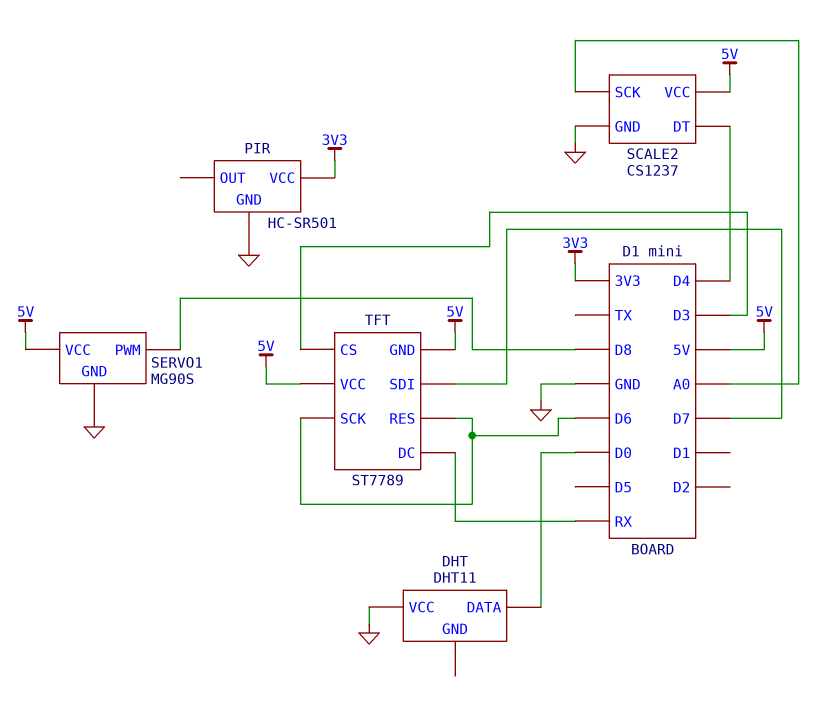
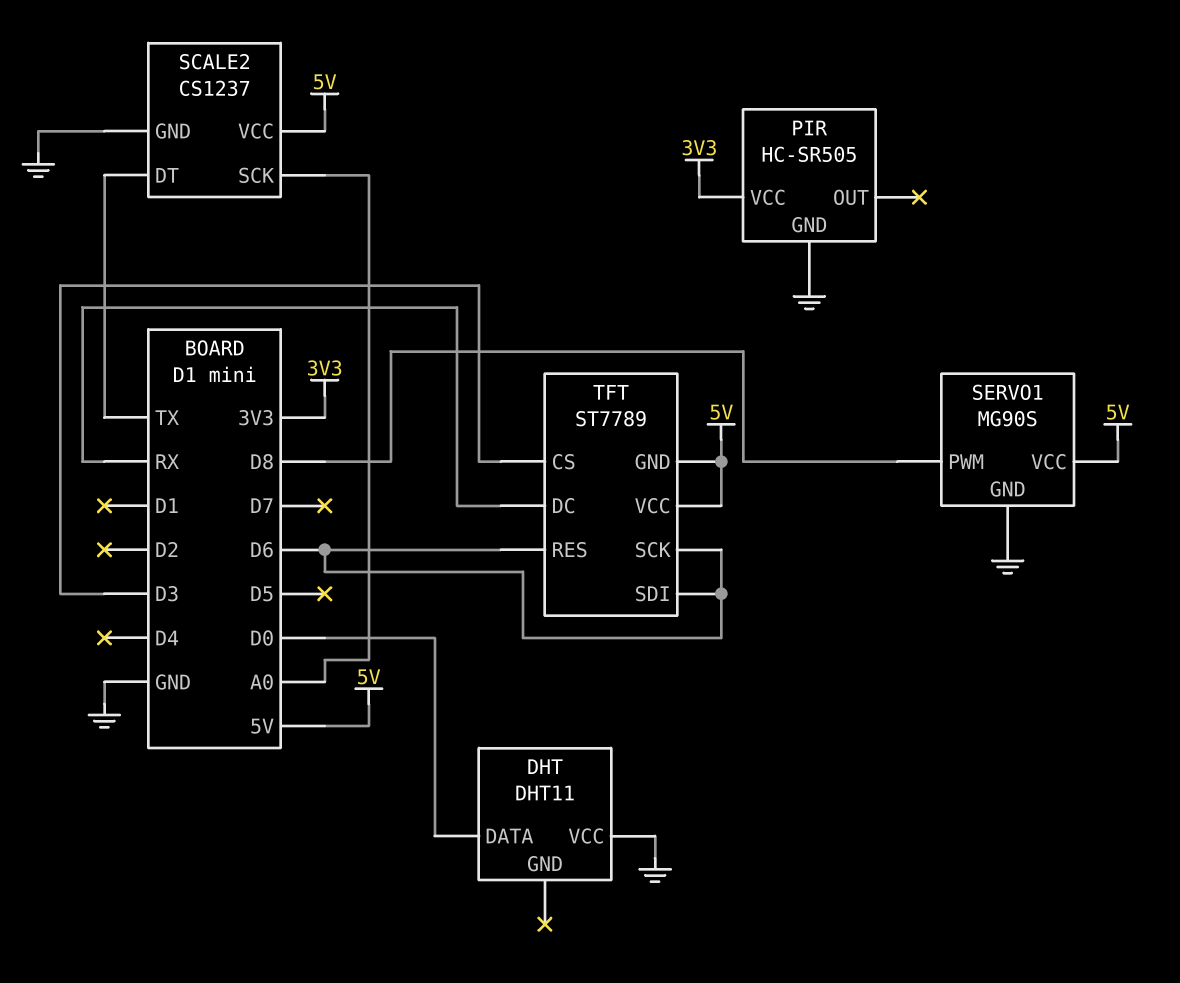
PIR: HC-SR501 -> HC-SR505
SCALE2 pin DT: D4 -> TX
TFT pin SDI: D7 -> D6

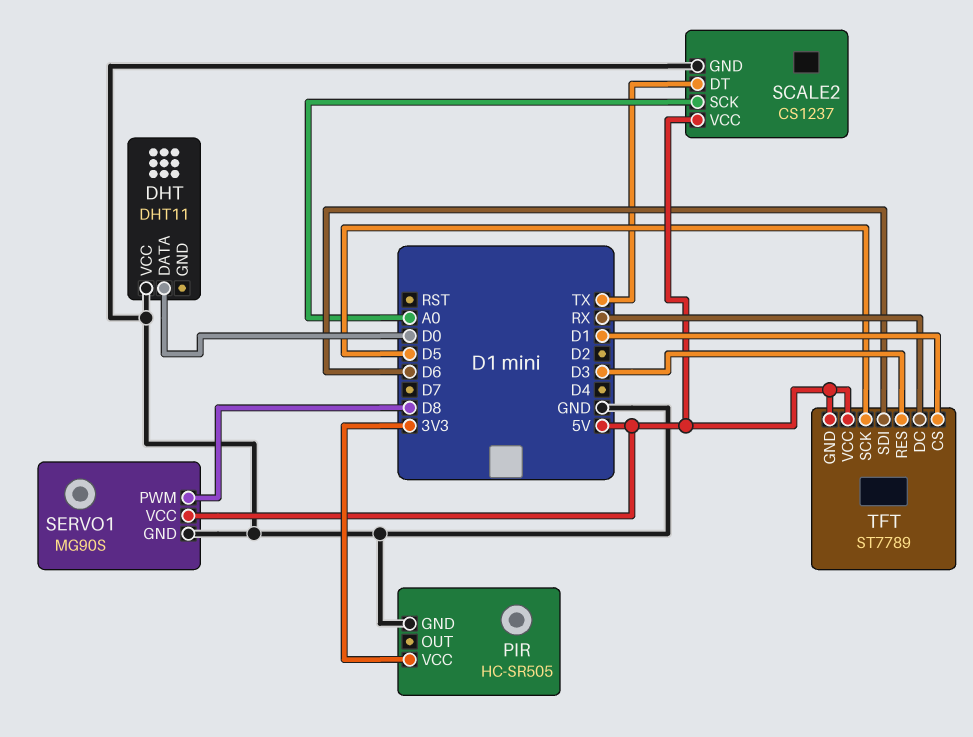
TFT pin CS: D3 -> D1
TFT pin RES: D6 -> D3
TFT pin SCK: D6 -> D5

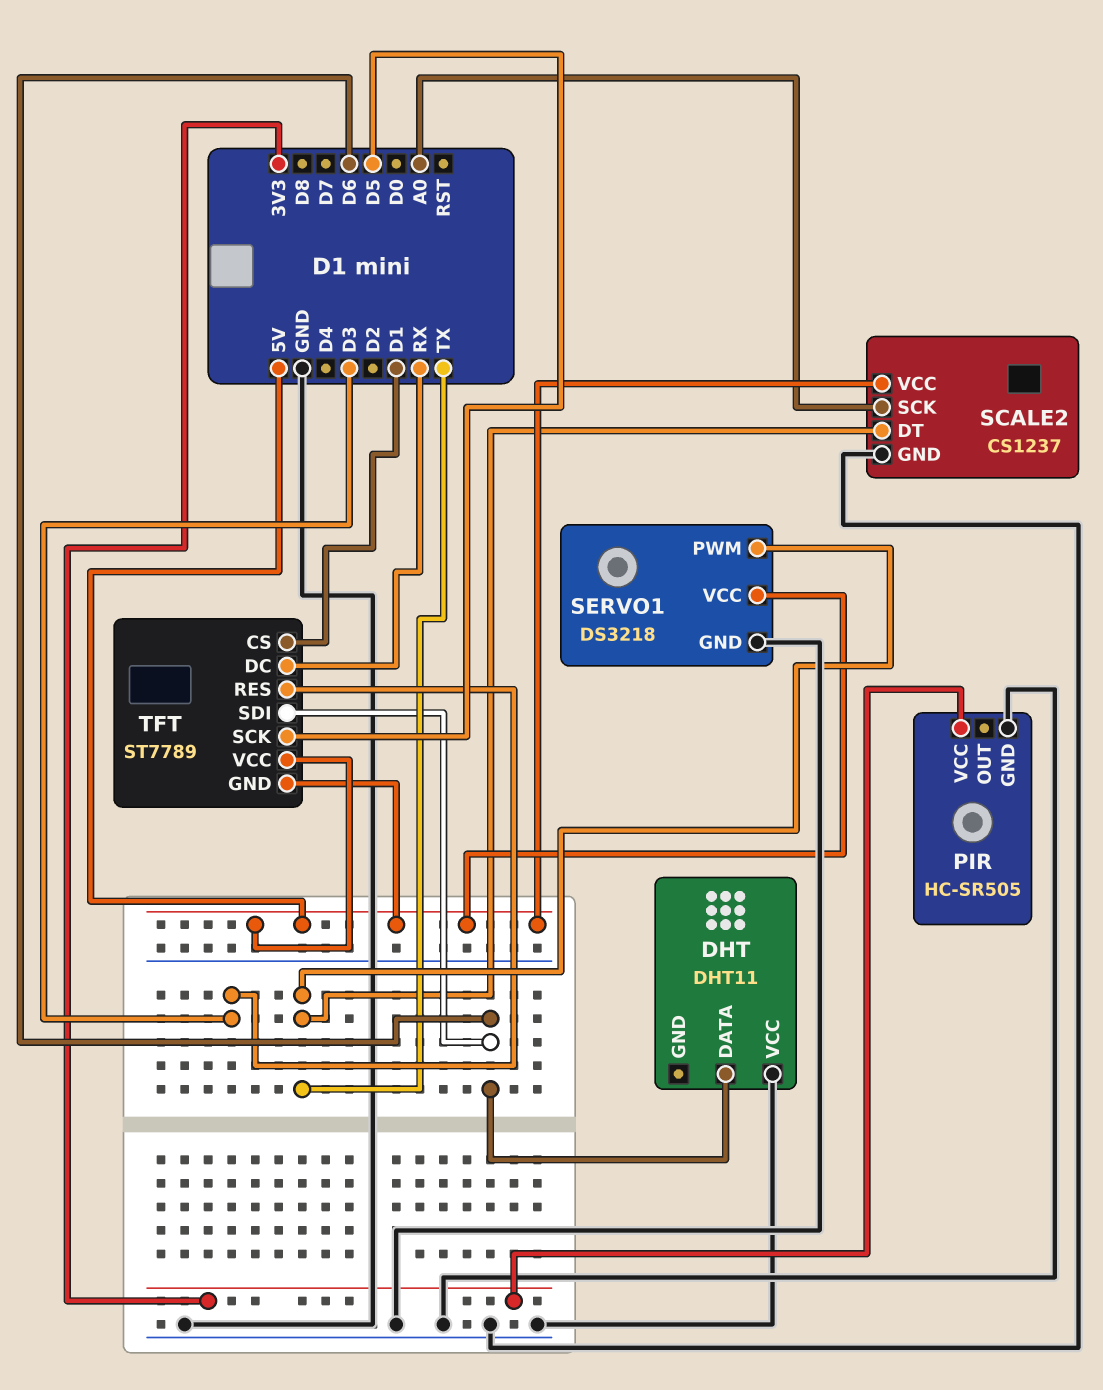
DHT pin DATA: D0 -> D6
SERVO1: MG90S -> DS3218
SERVO1 pin PWM: D8 -> TX

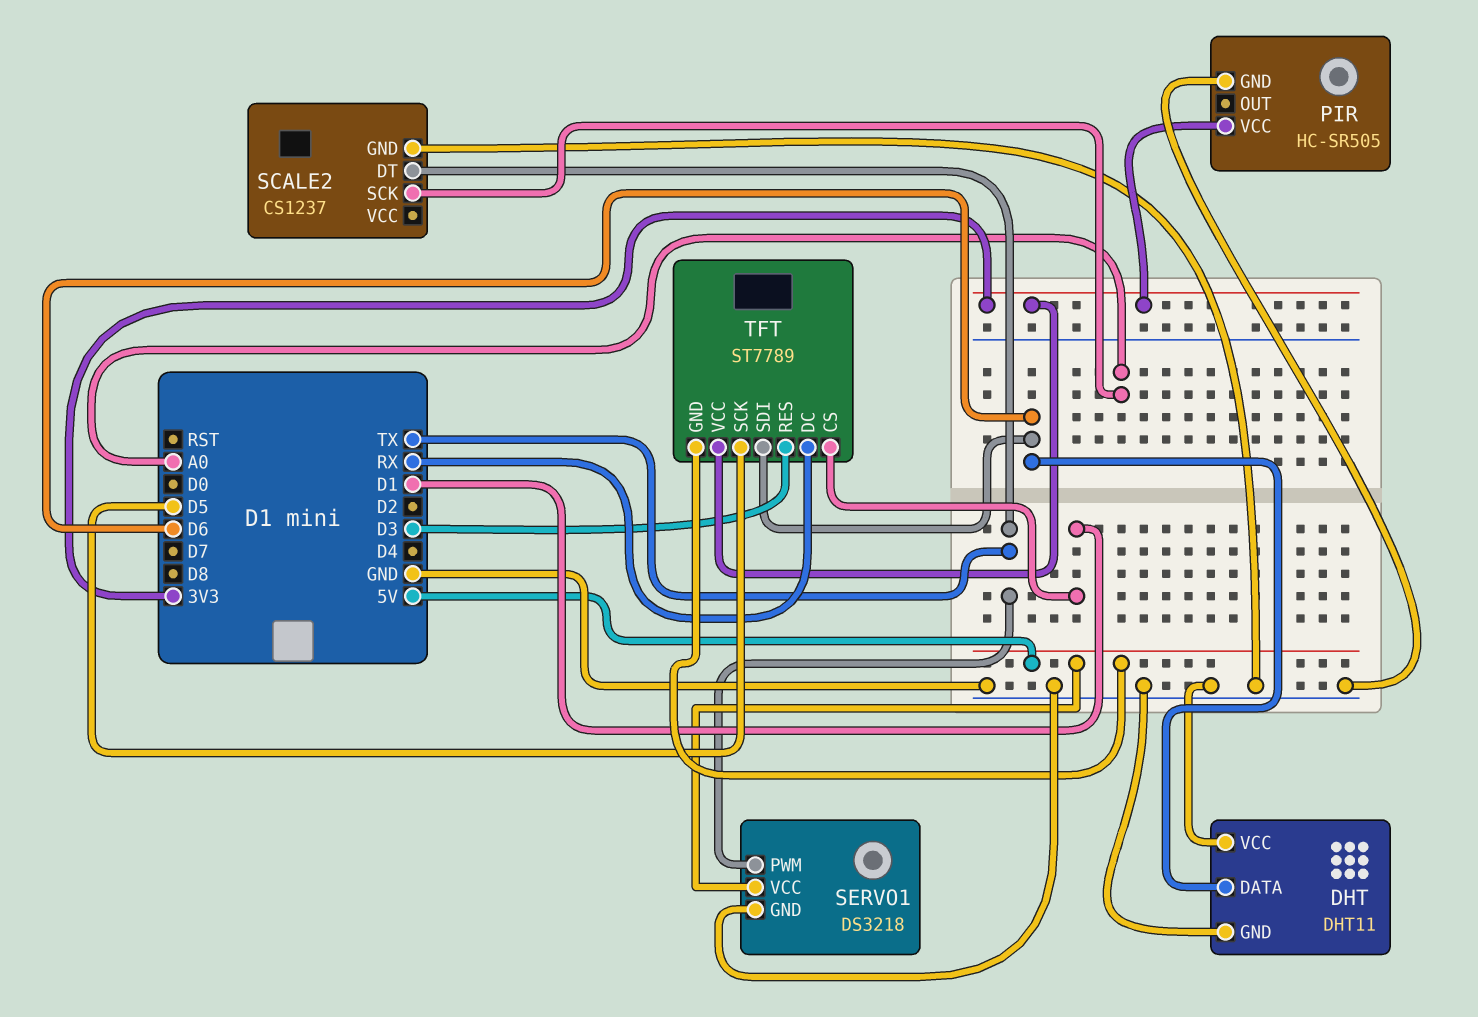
DHT pin GND: none -> GND
SCALE2 pin VCC: 5V -> none
TFT pin VCC: 5V -> 3V3

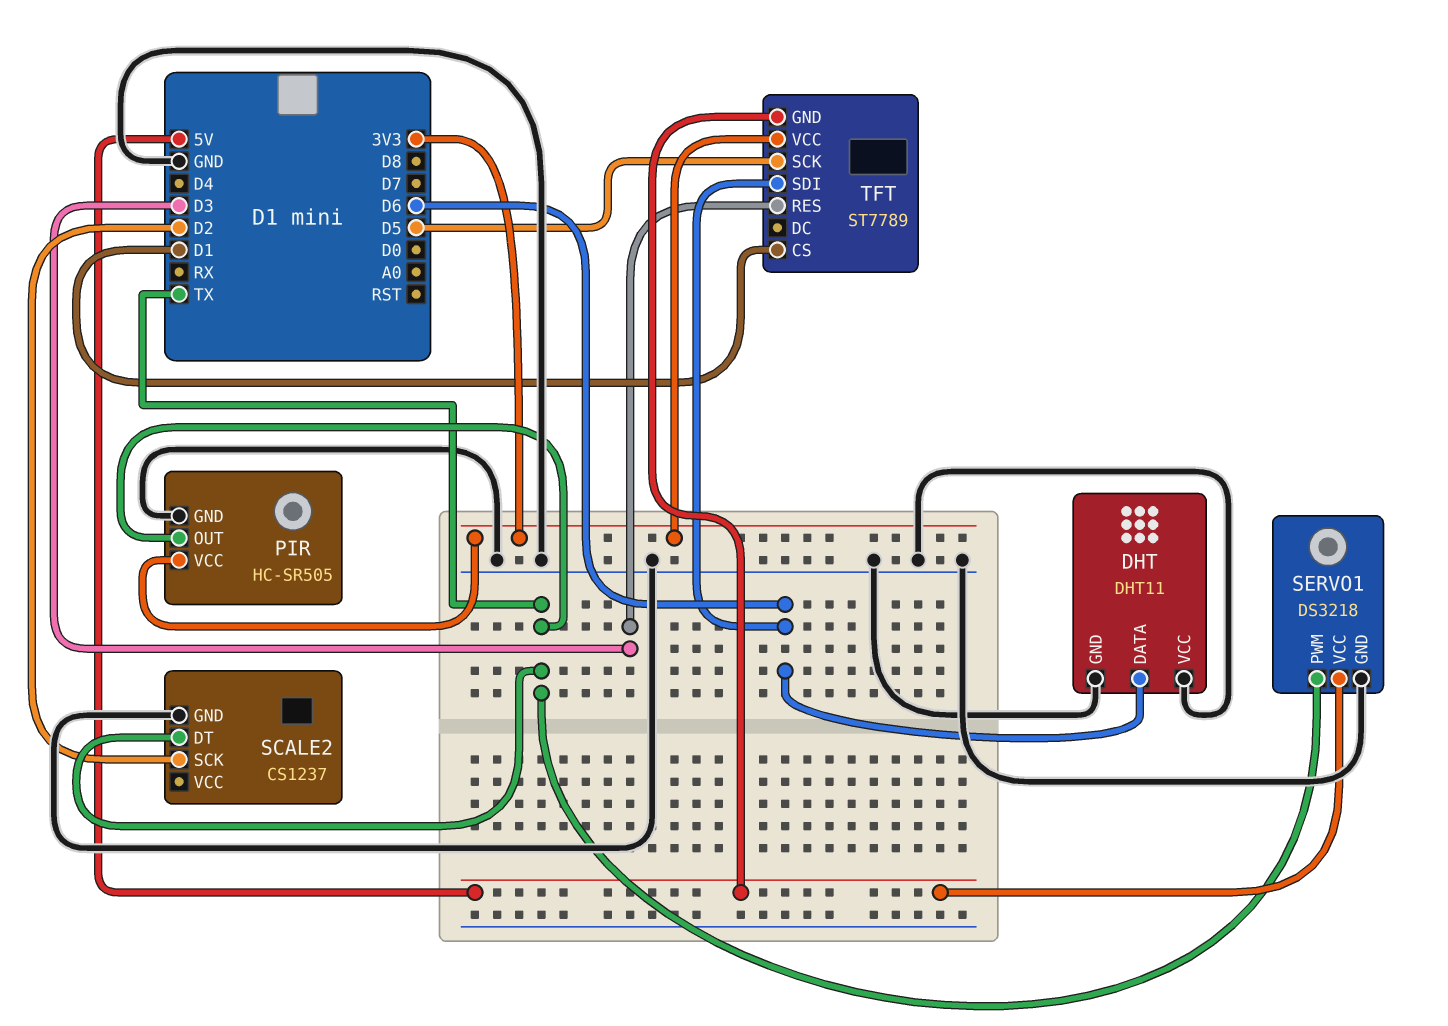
PIR pin OUT: none -> TX
SCALE2 pin SCK: A0 -> D2
TFT pin DC: RX -> none

